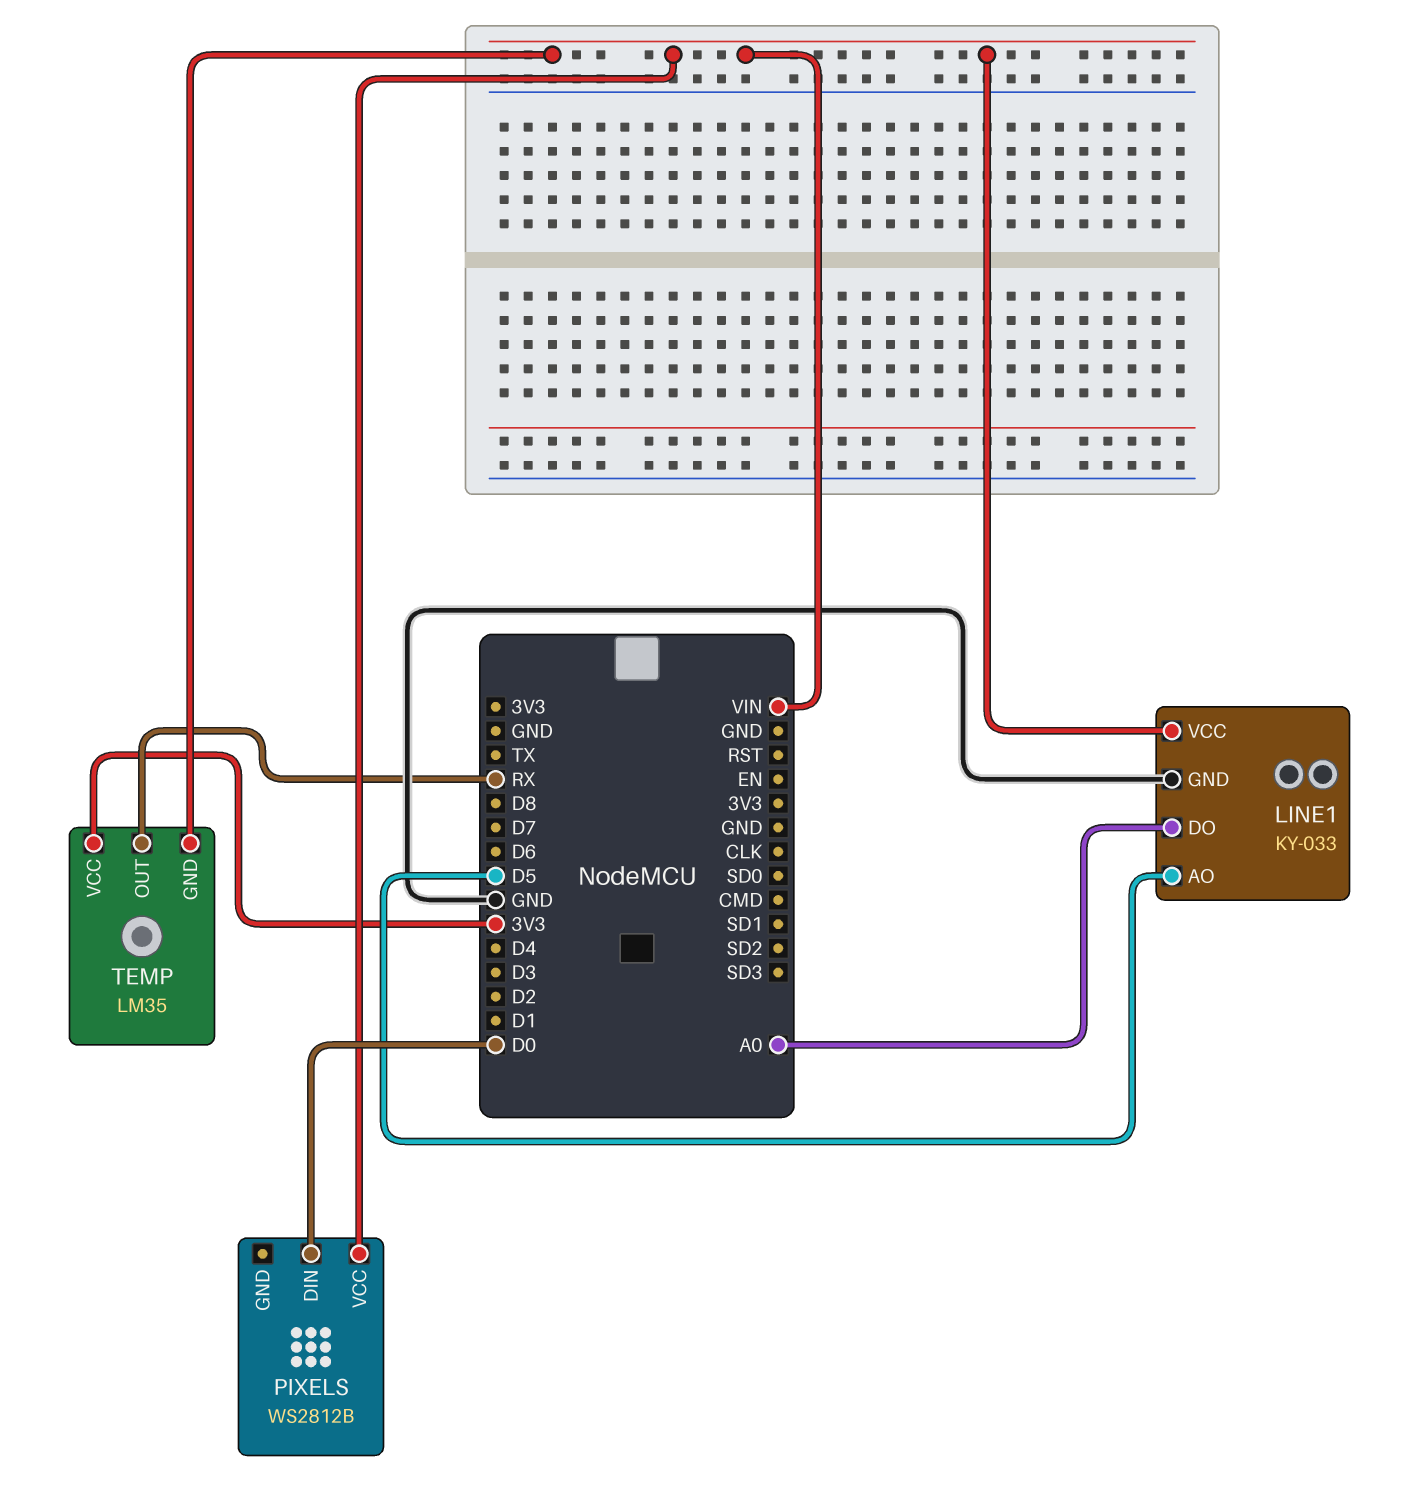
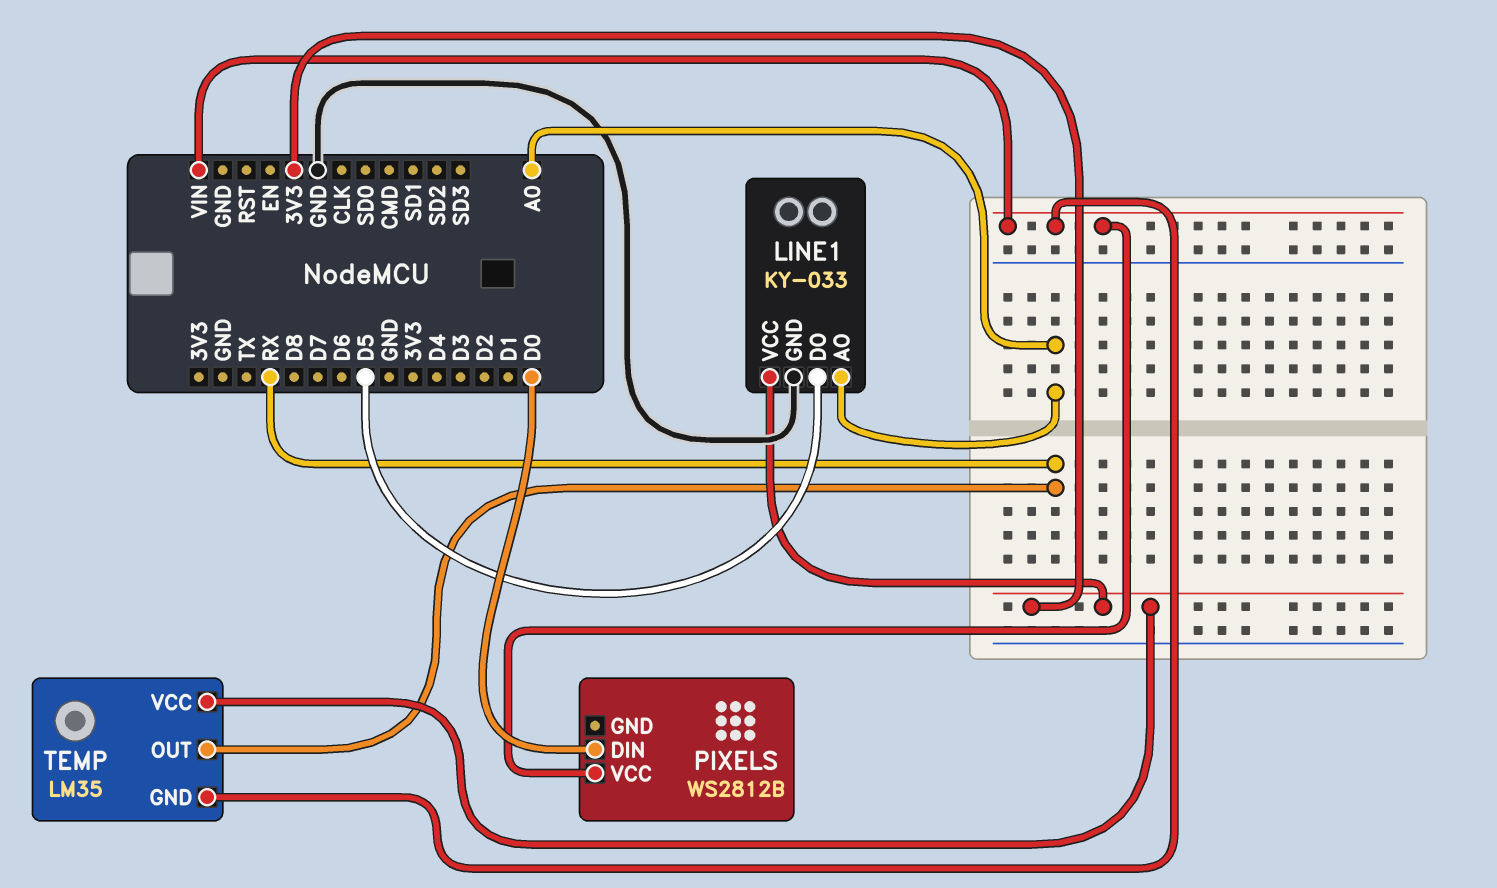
LINE1 pin AO: D5 -> A0
LINE1 pin DO: A0 -> D5
LINE1 pin VCC: VIN -> 3V3

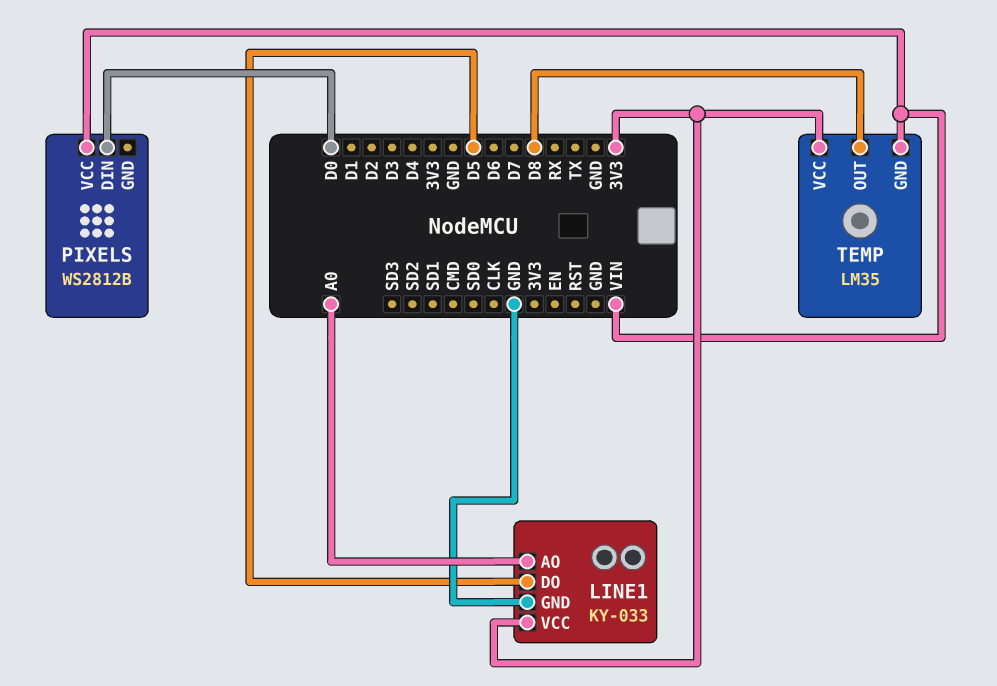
TEMP pin OUT: RX -> D8

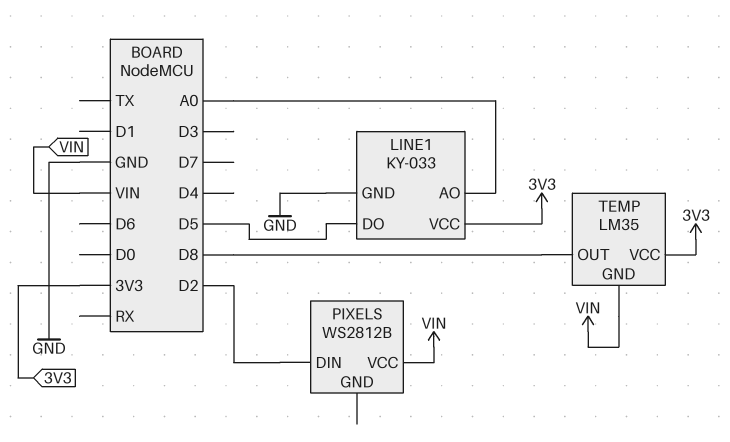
PIXELS pin DIN: D0 -> D2

